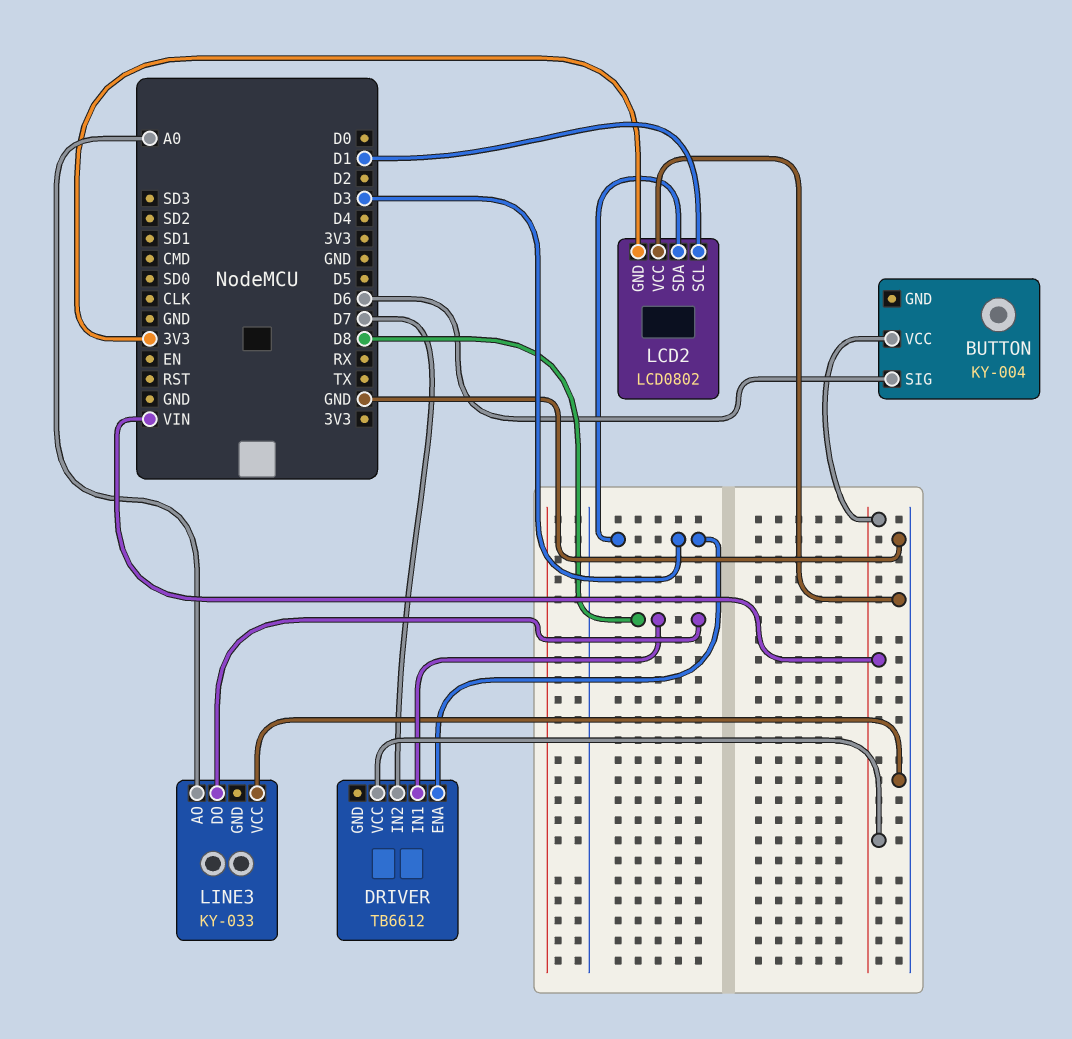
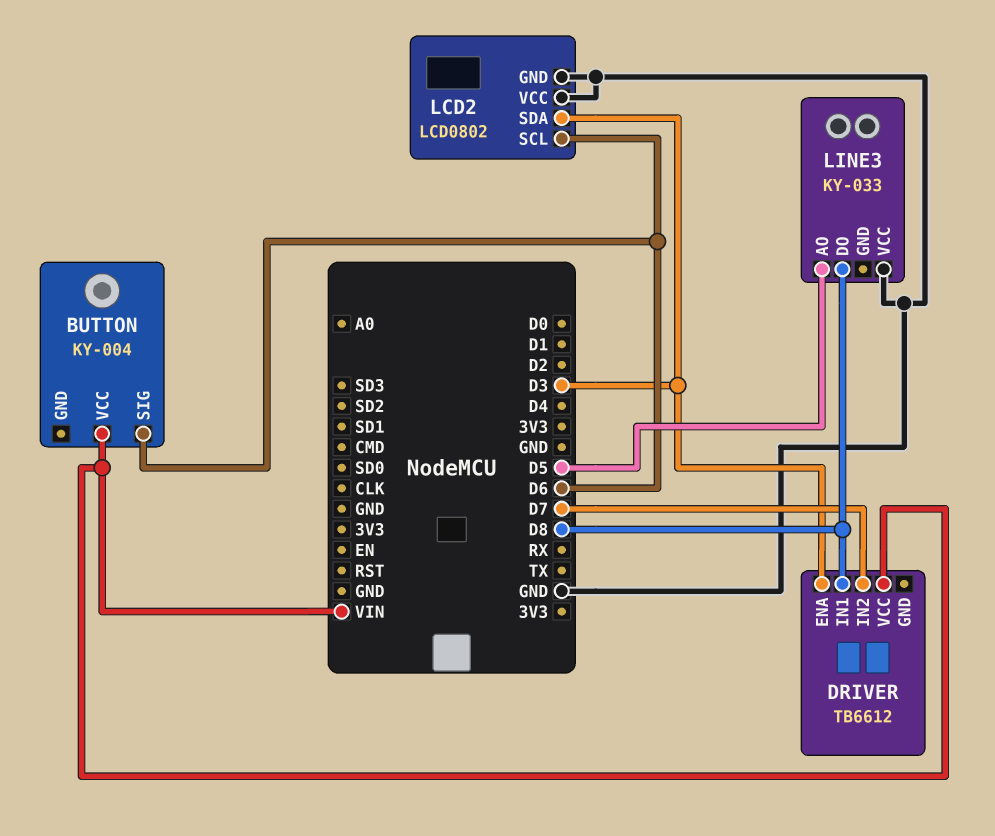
LCD2 pin GND: 3V3 -> GND
LCD2 pin SCL: D1 -> D6
LINE3 pin AO: A0 -> D5

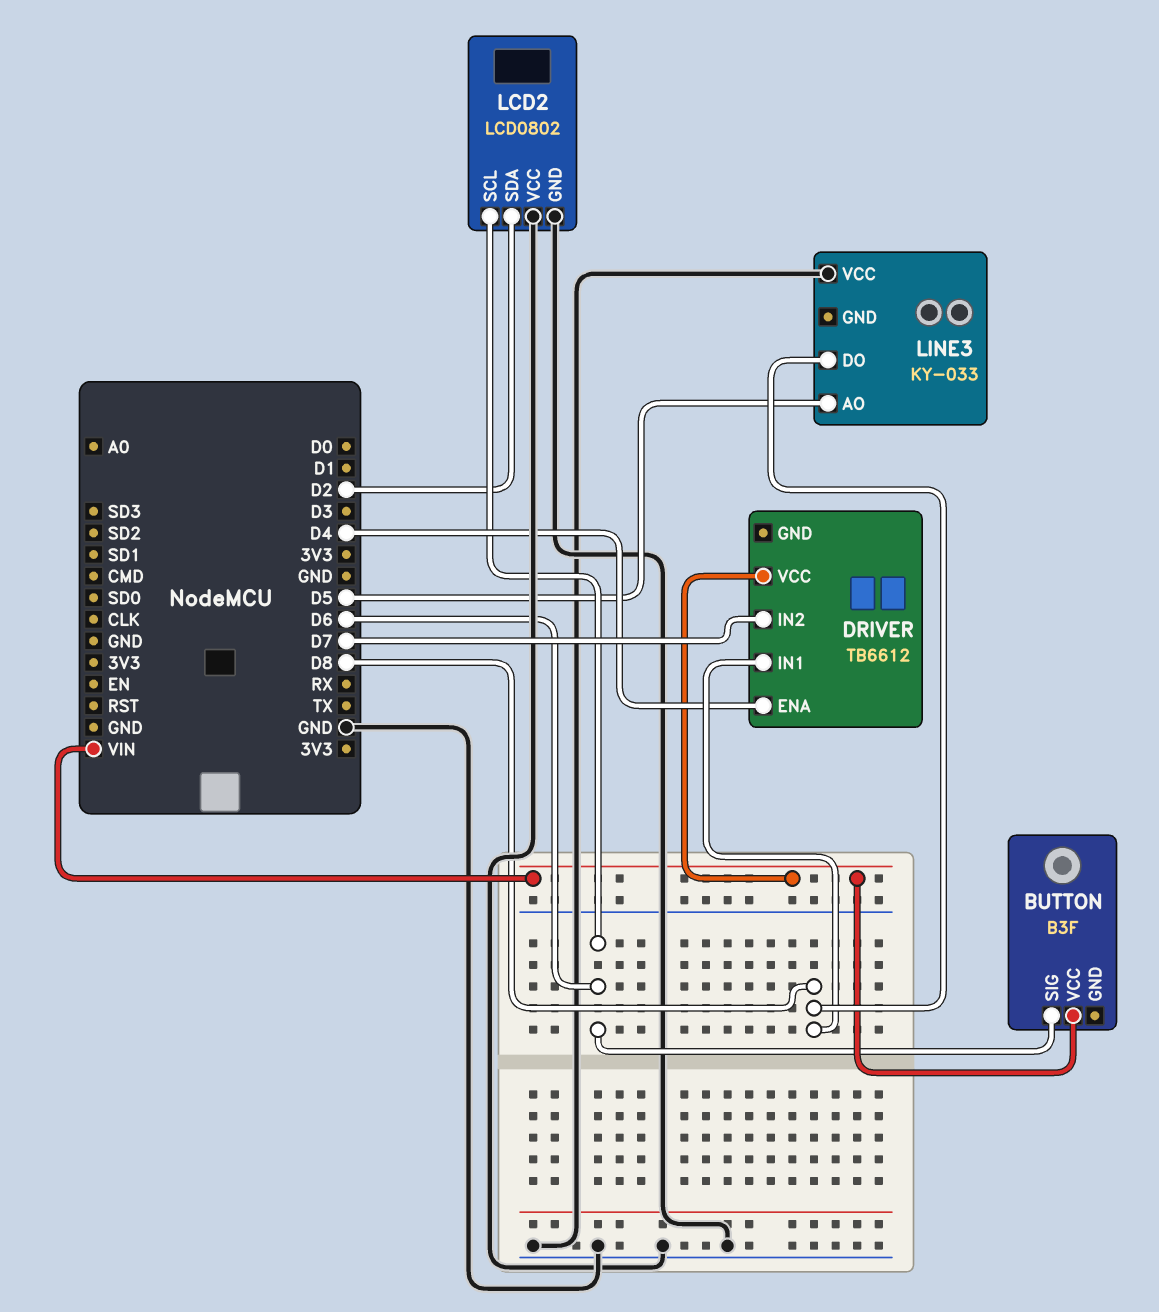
BUTTON: KY-004 -> B3F
DRIVER pin ENA: D3 -> D4
LCD2 pin SDA: D3 -> D2

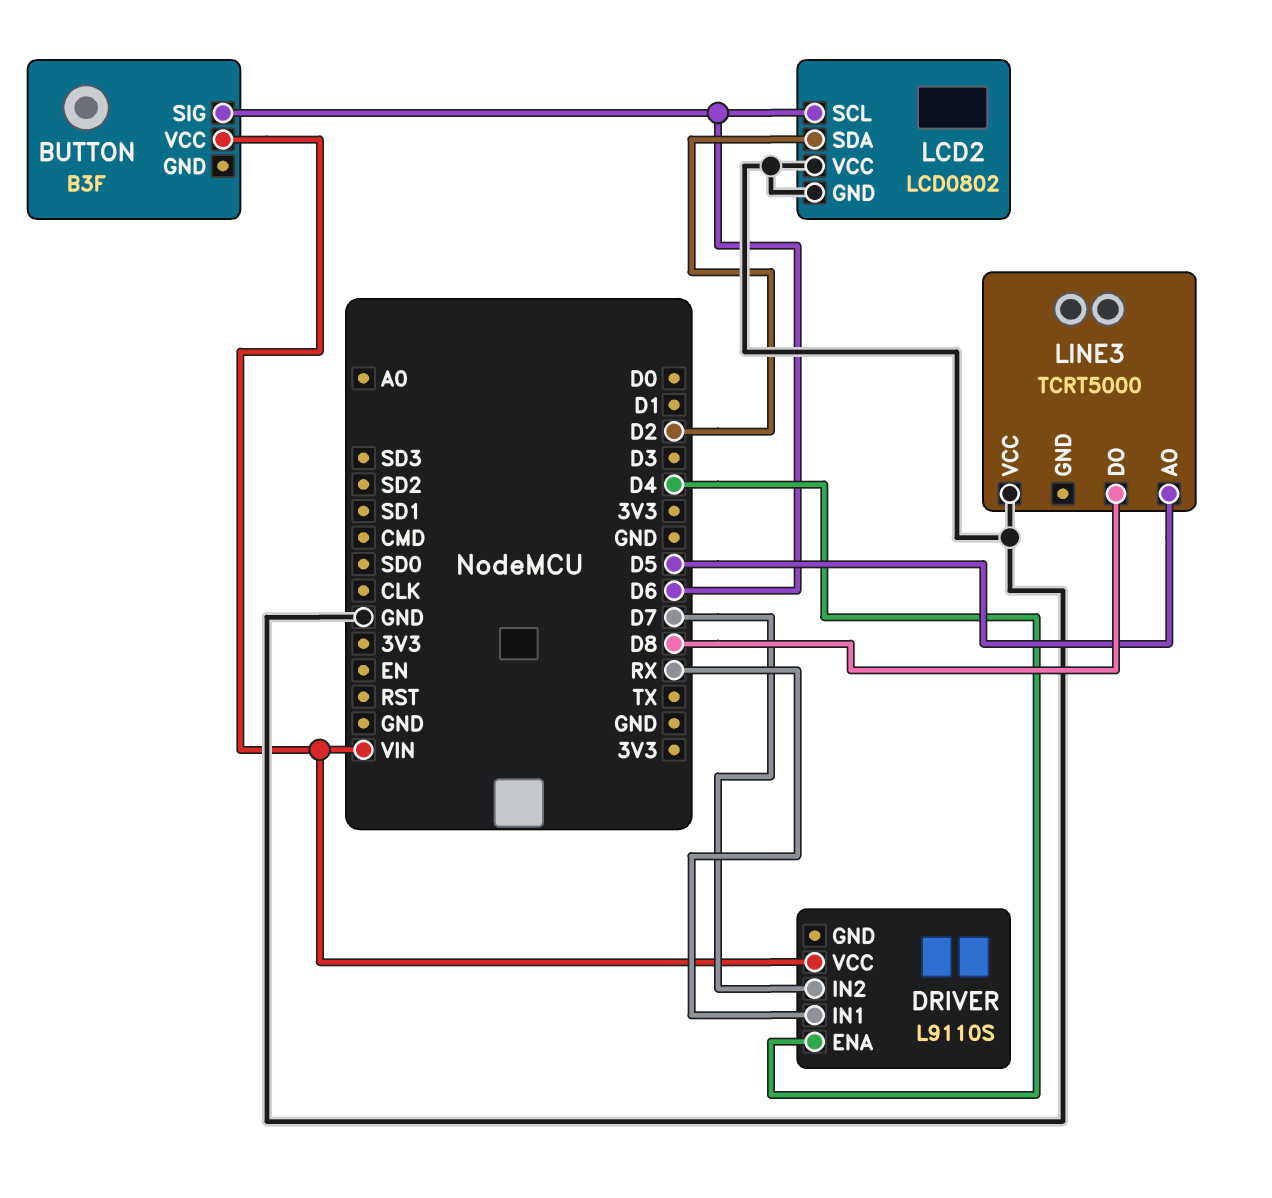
DRIVER: TB6612 -> L9110S
DRIVER pin IN1: D8 -> RX
LINE3: KY-033 -> TCRT5000

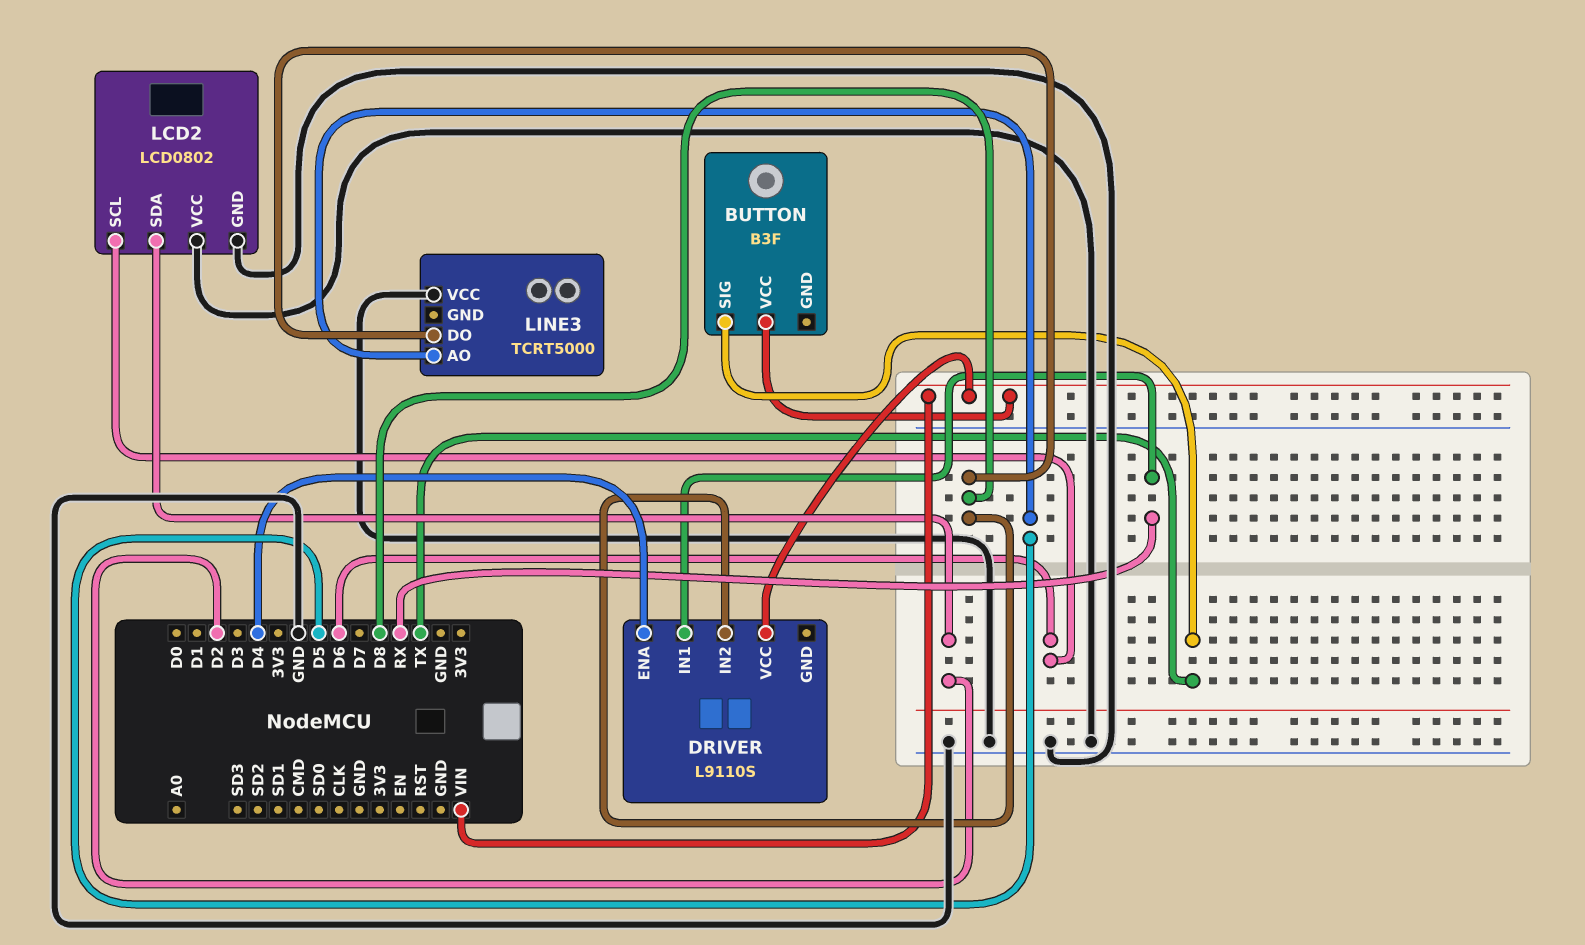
BUTTON pin SIG: D6 -> TX
DRIVER pin IN2: D7 -> D8

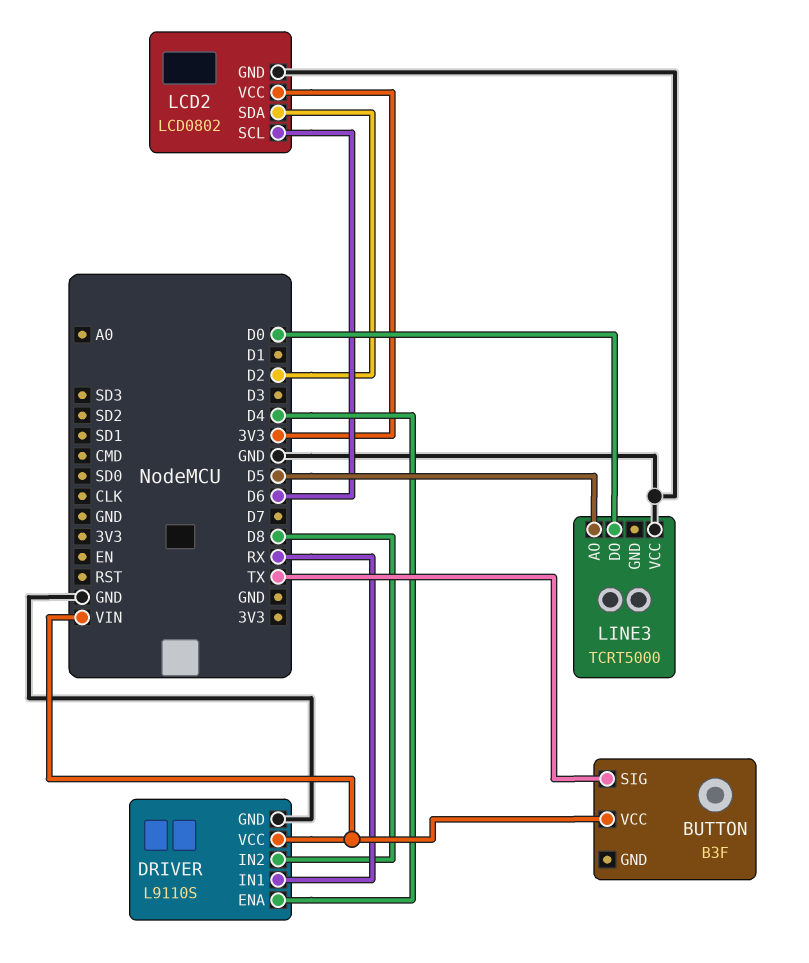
DRIVER pin GND: none -> GND
LCD2 pin VCC: GND -> 3V3
LINE3 pin DO: D8 -> D0

